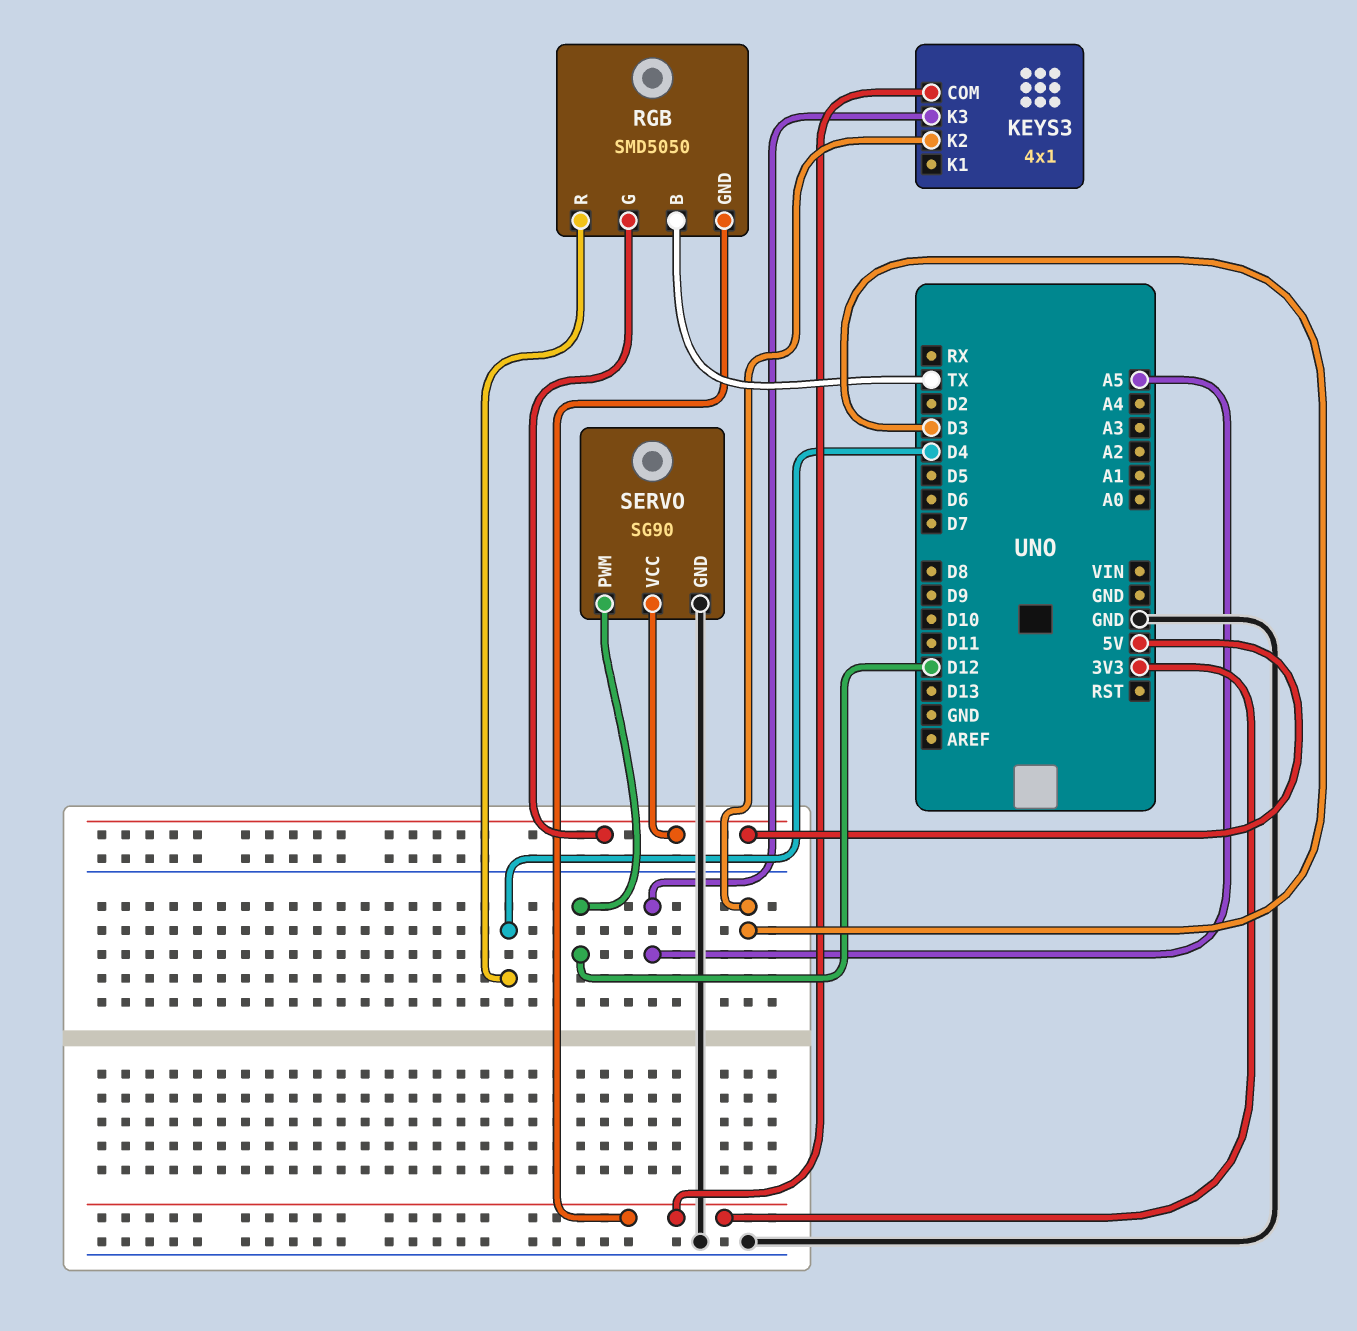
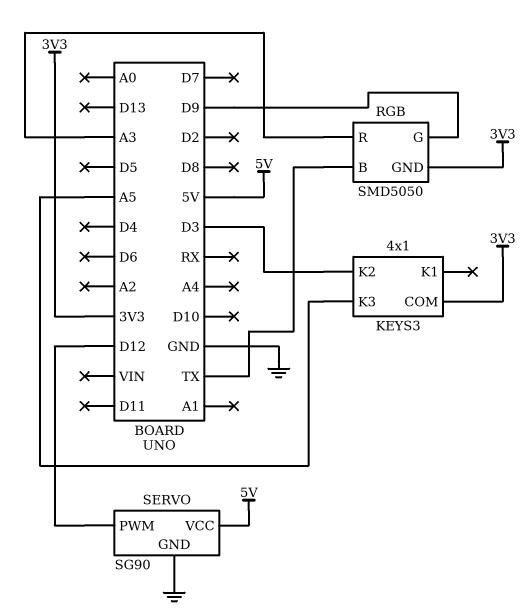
RGB pin G: 5V -> D9
RGB pin R: D4 -> A3

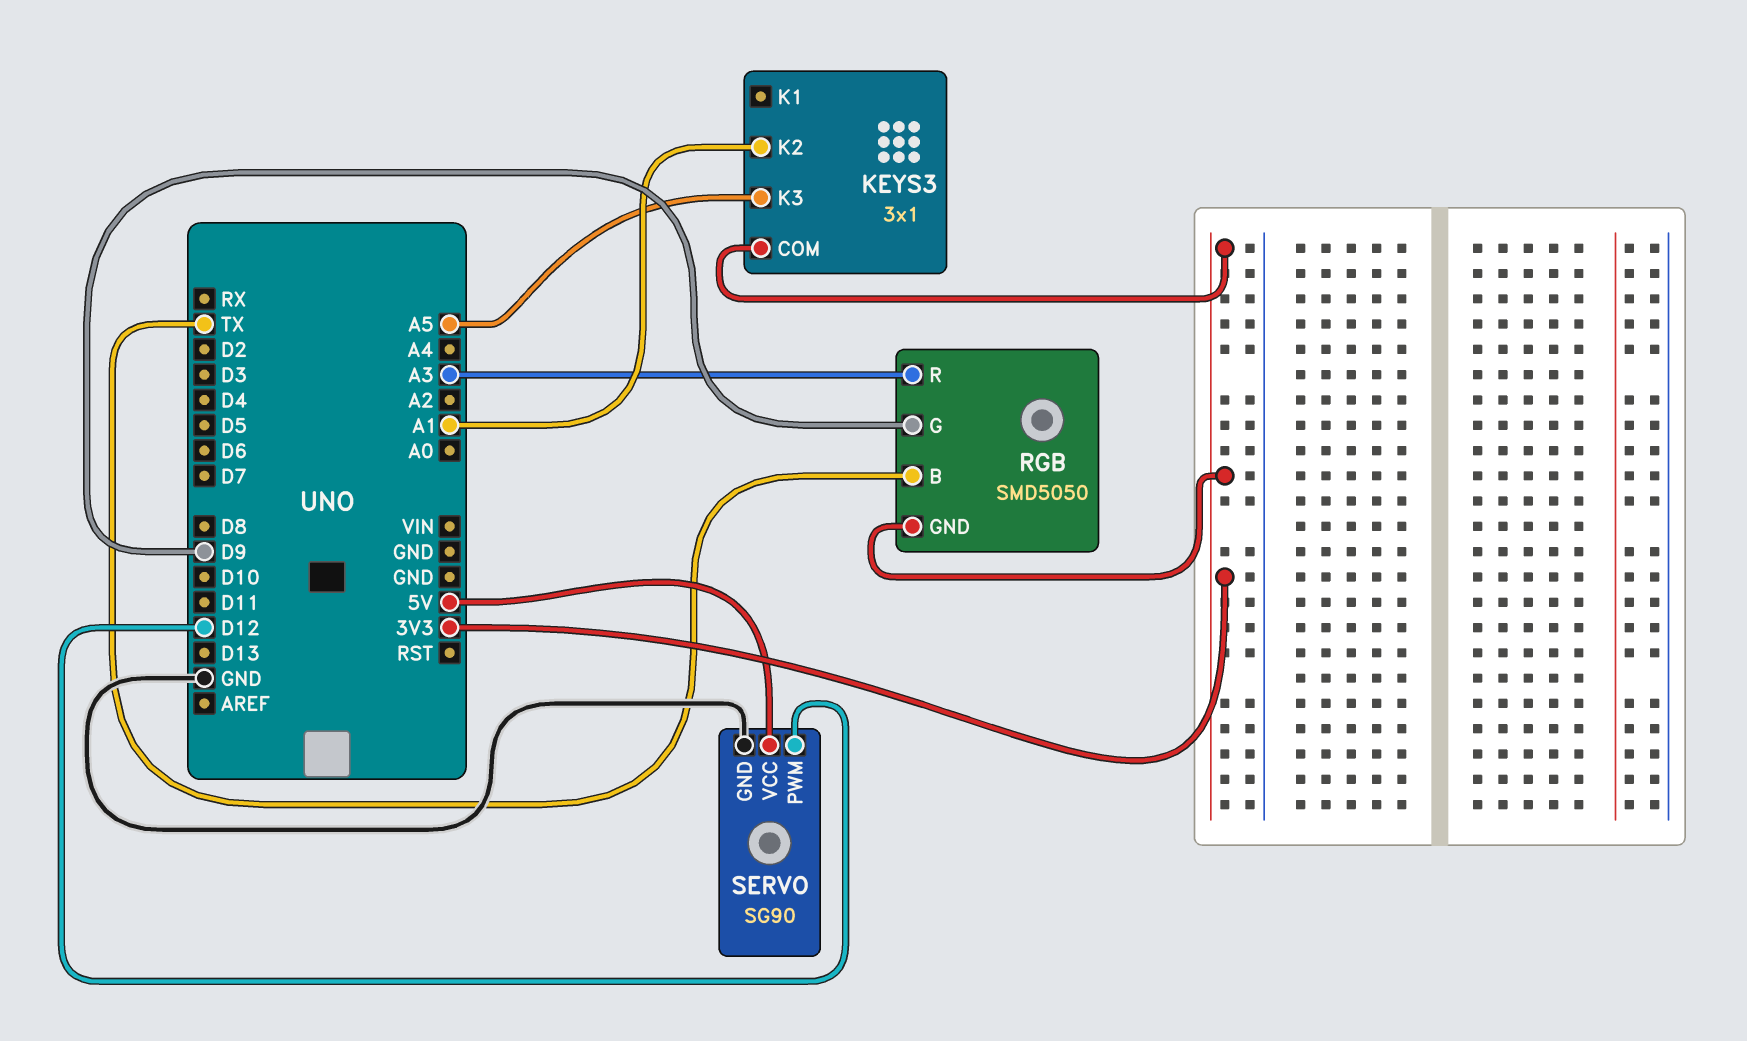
KEYS3: 4x1 -> 3x1
KEYS3 pin K2: D3 -> A1

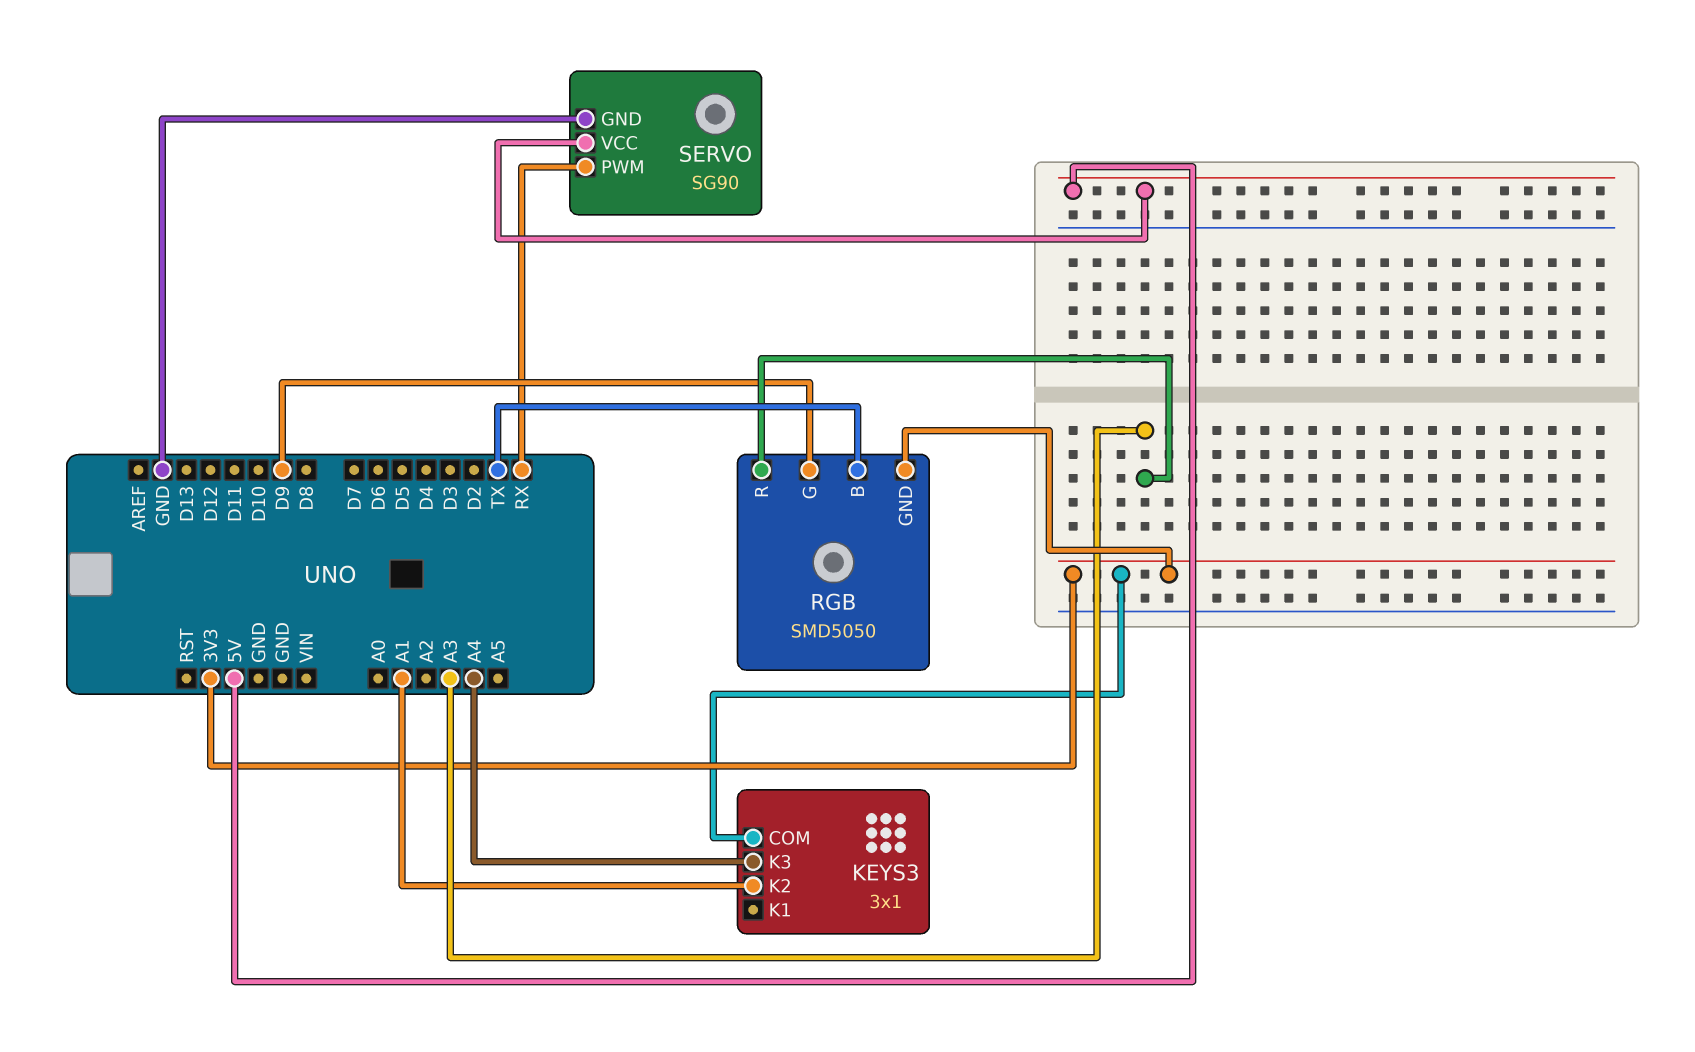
KEYS3 pin K3: A5 -> A4
SERVO pin PWM: D12 -> RX

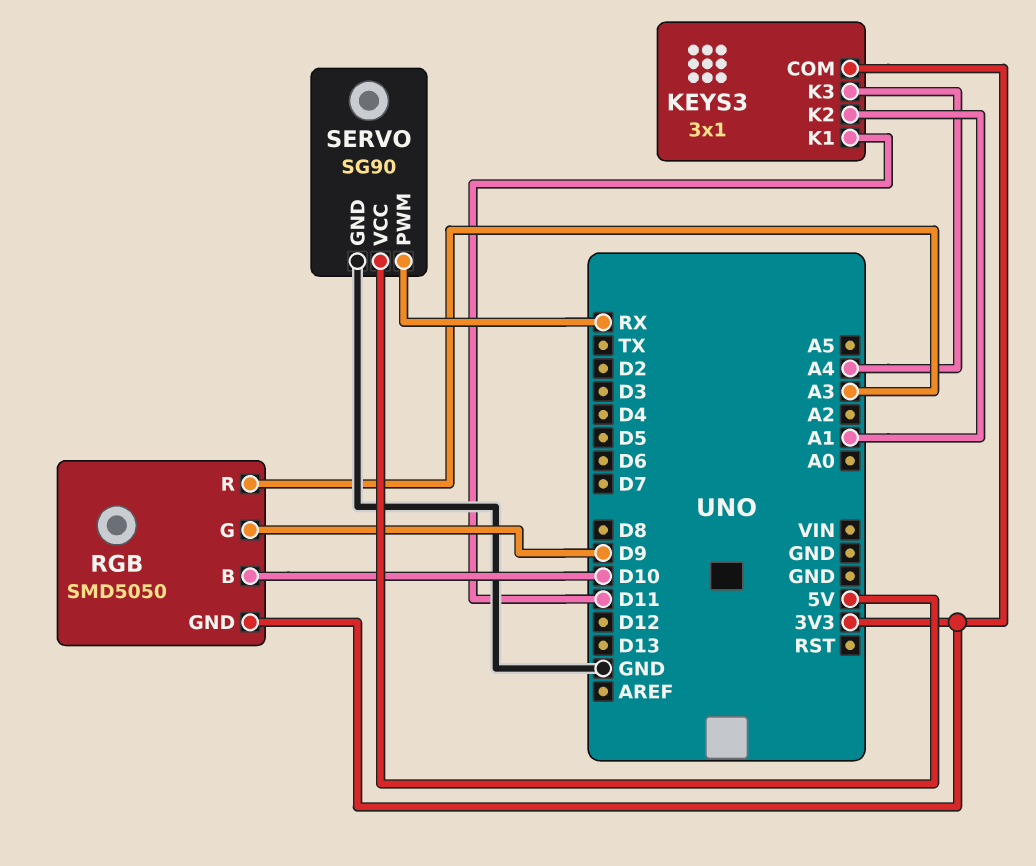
KEYS3 pin K1: none -> D11
RGB pin B: TX -> D10

